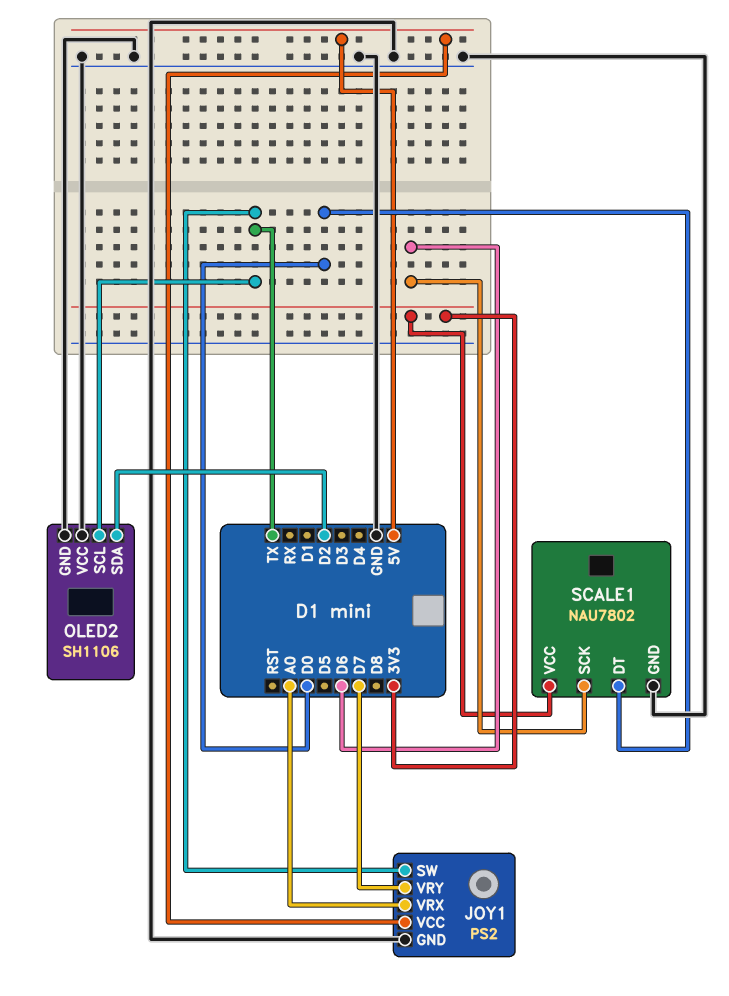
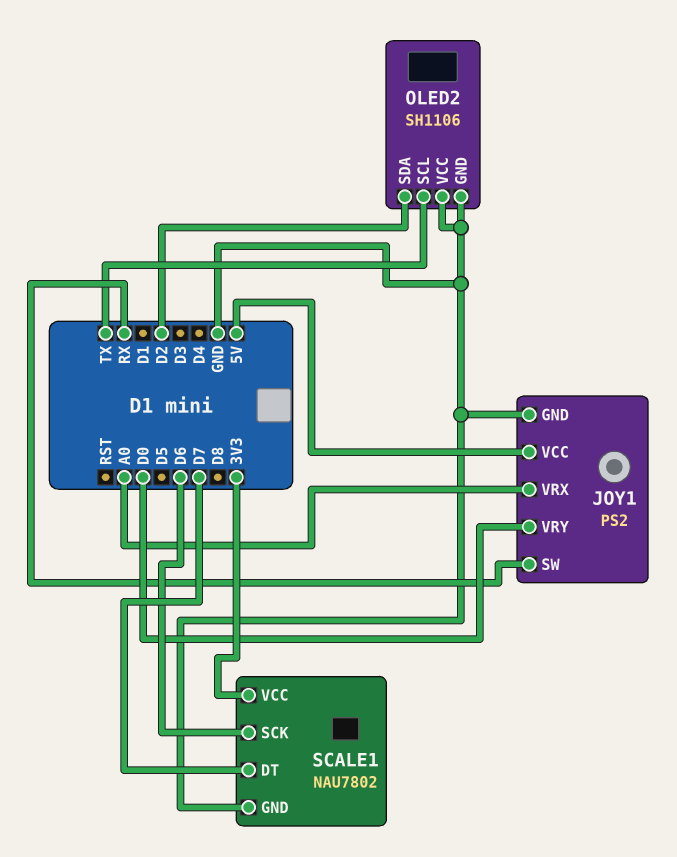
JOY1 pin SW: TX -> RX
JOY1 pin VRY: D7 -> D0
SCALE1 pin DT: D0 -> D7

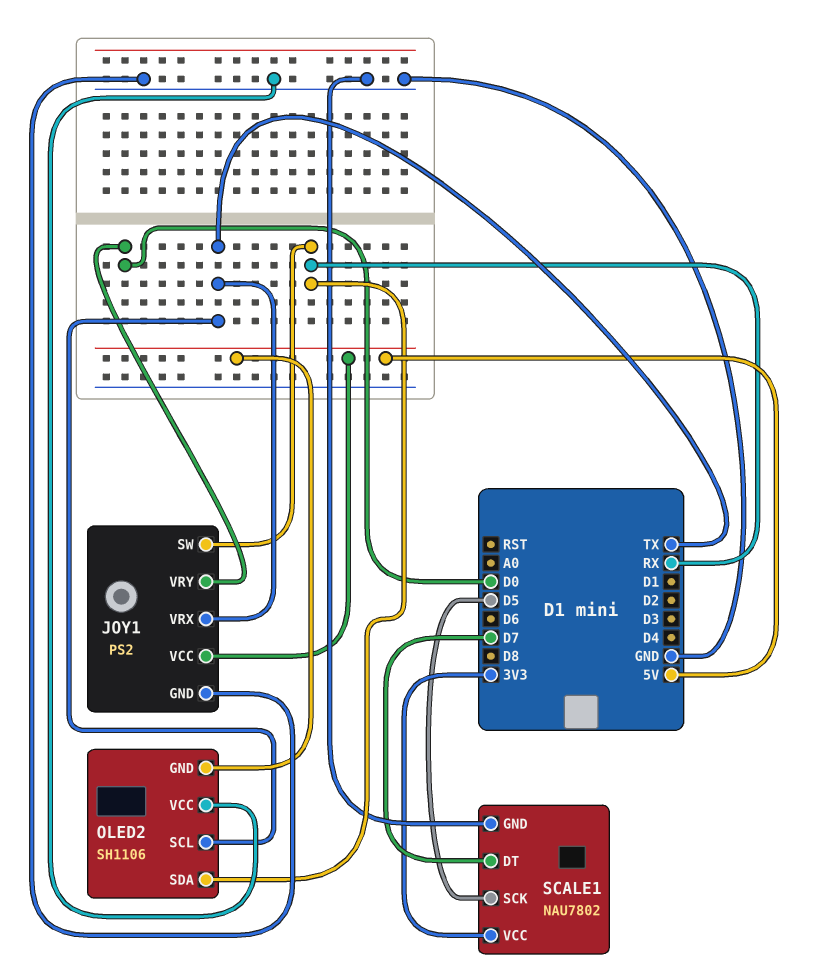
JOY1 pin VRX: A0 -> TX
OLED2 pin GND: GND -> 5V
OLED2 pin SDA: D2 -> RX
SCALE1 pin SCK: D6 -> D5

